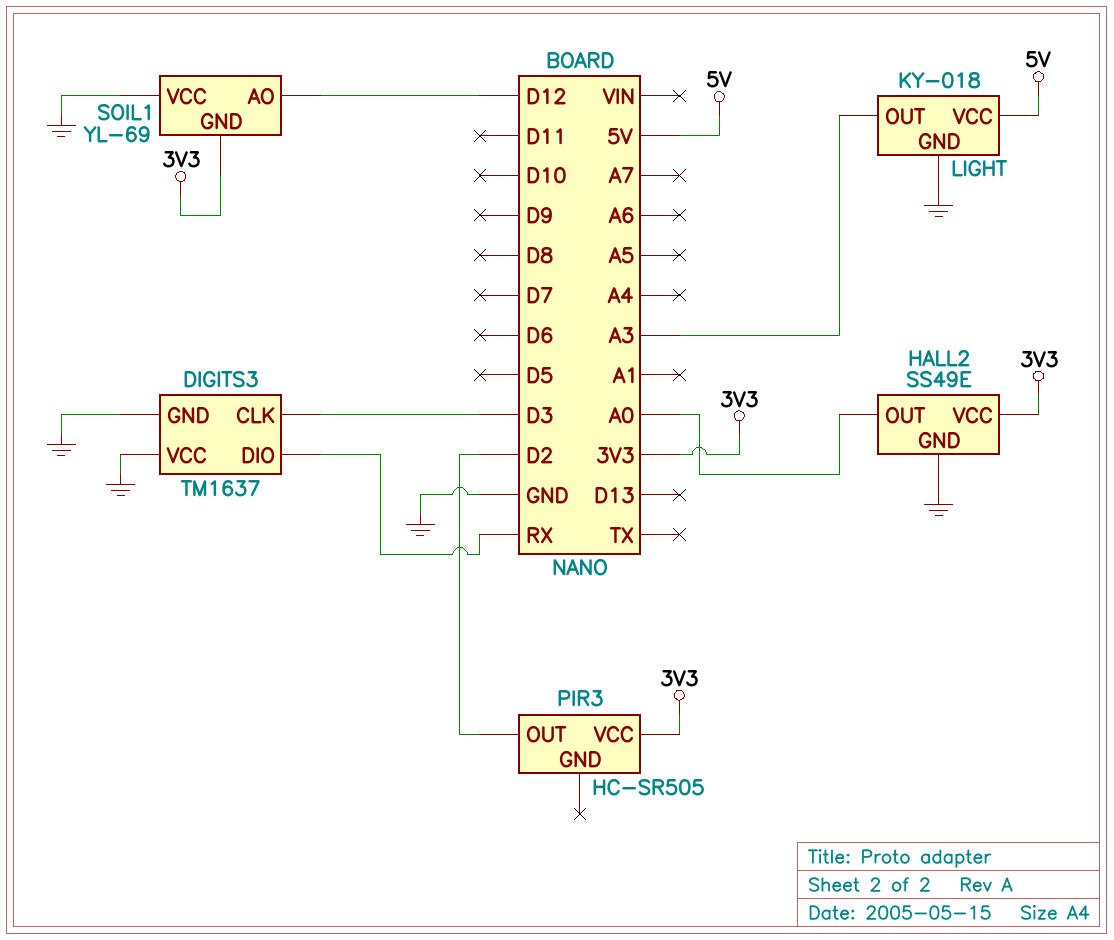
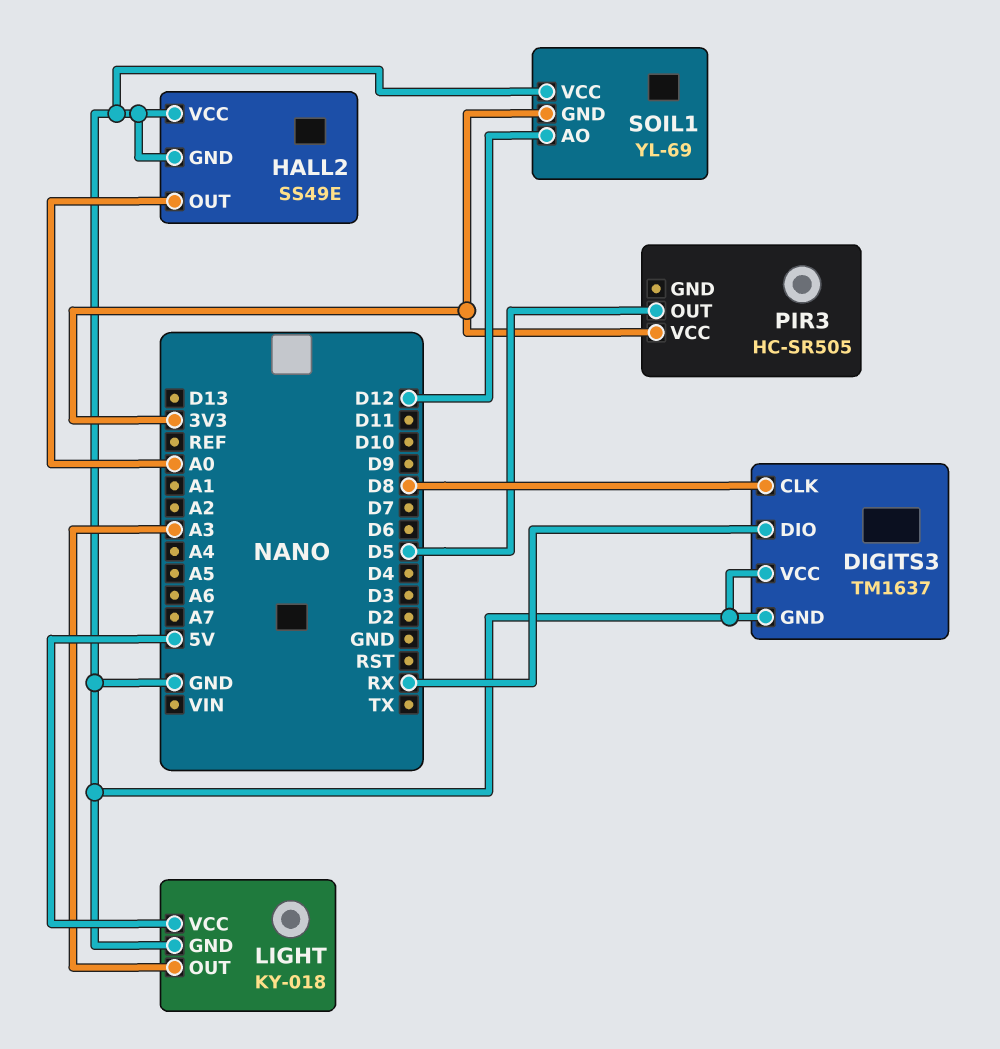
DIGITS3 pin CLK: D3 -> D8
HALL2 pin VCC: 3V3 -> GND
PIR3 pin OUT: D2 -> D5

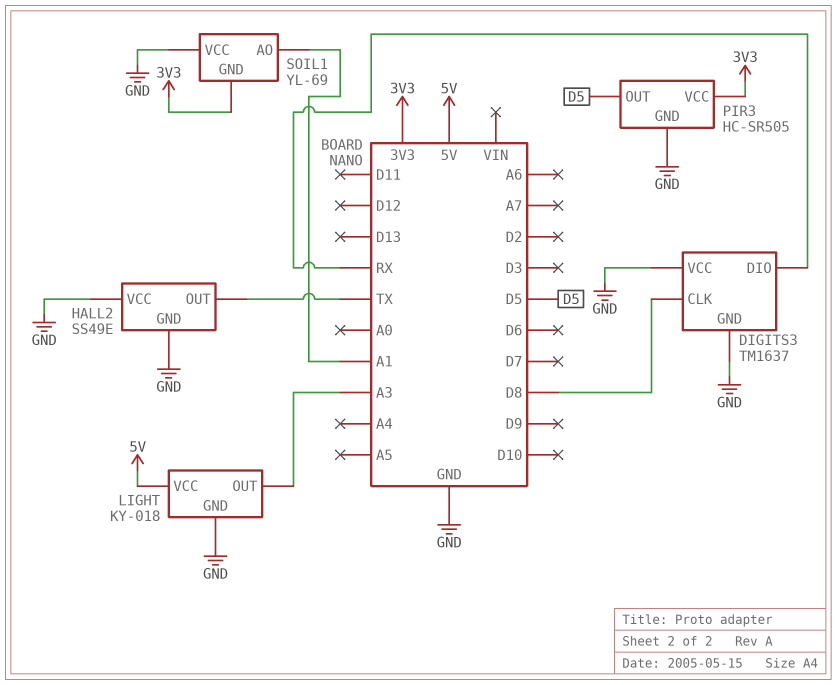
HALL2 pin OUT: A0 -> TX
PIR3 pin GND: none -> GND
SOIL1 pin AO: D12 -> A1

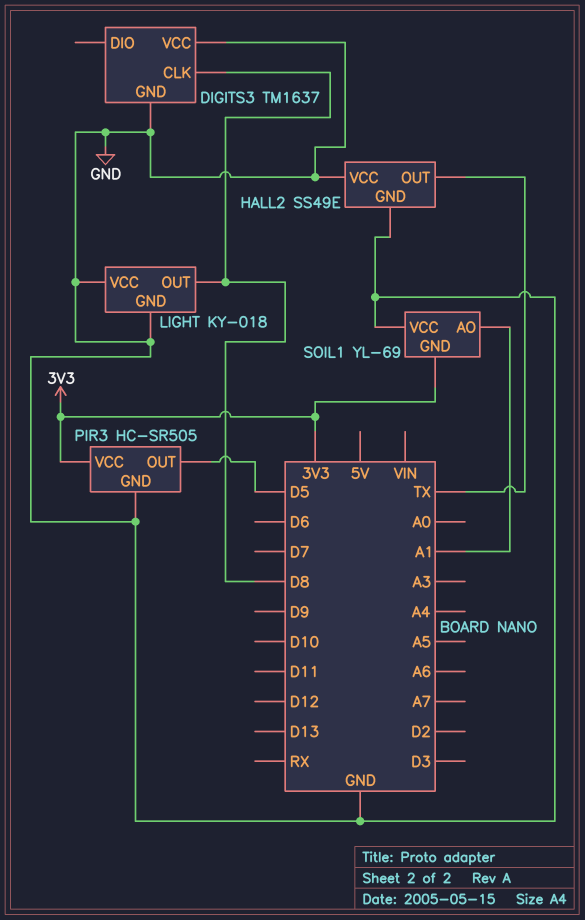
DIGITS3 pin DIO: RX -> none
LIGHT pin OUT: A3 -> D8
LIGHT pin VCC: 5V -> GND

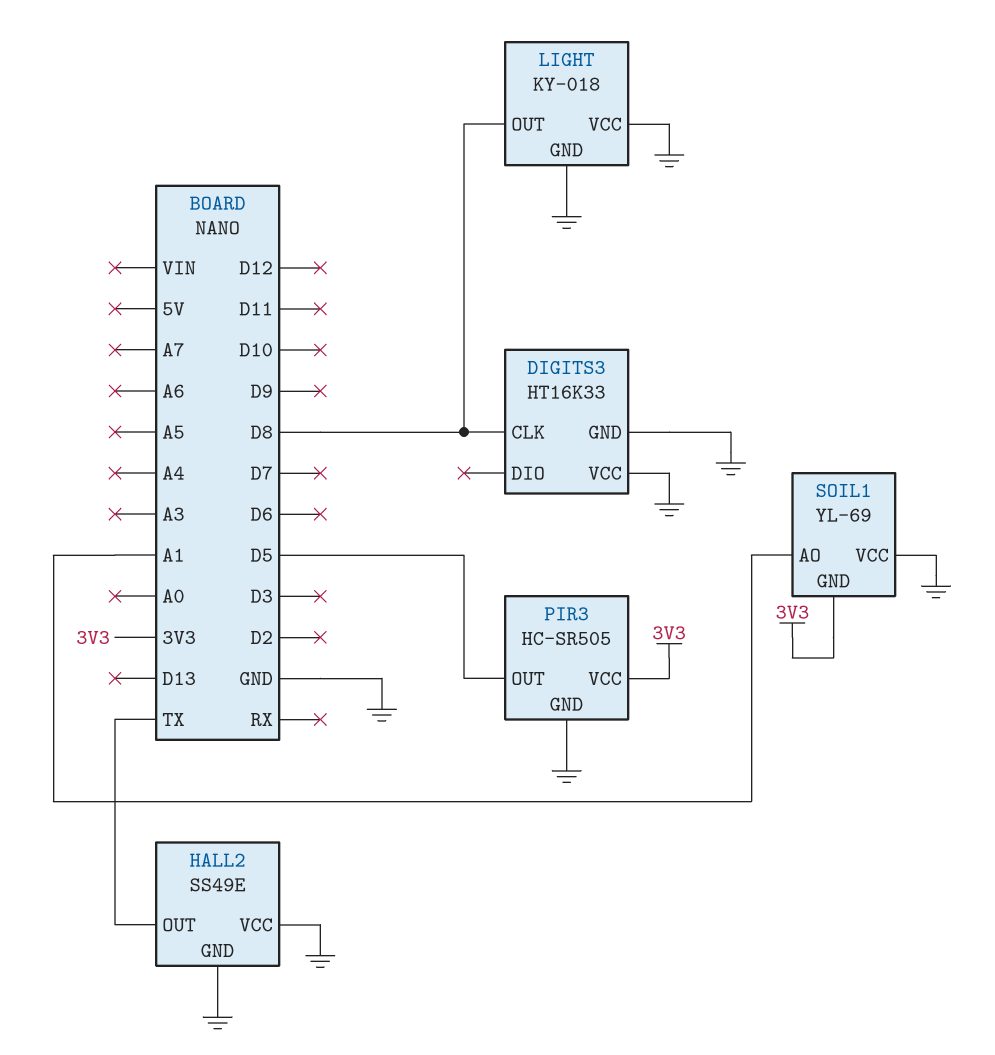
DIGITS3: TM1637 -> HT16K33

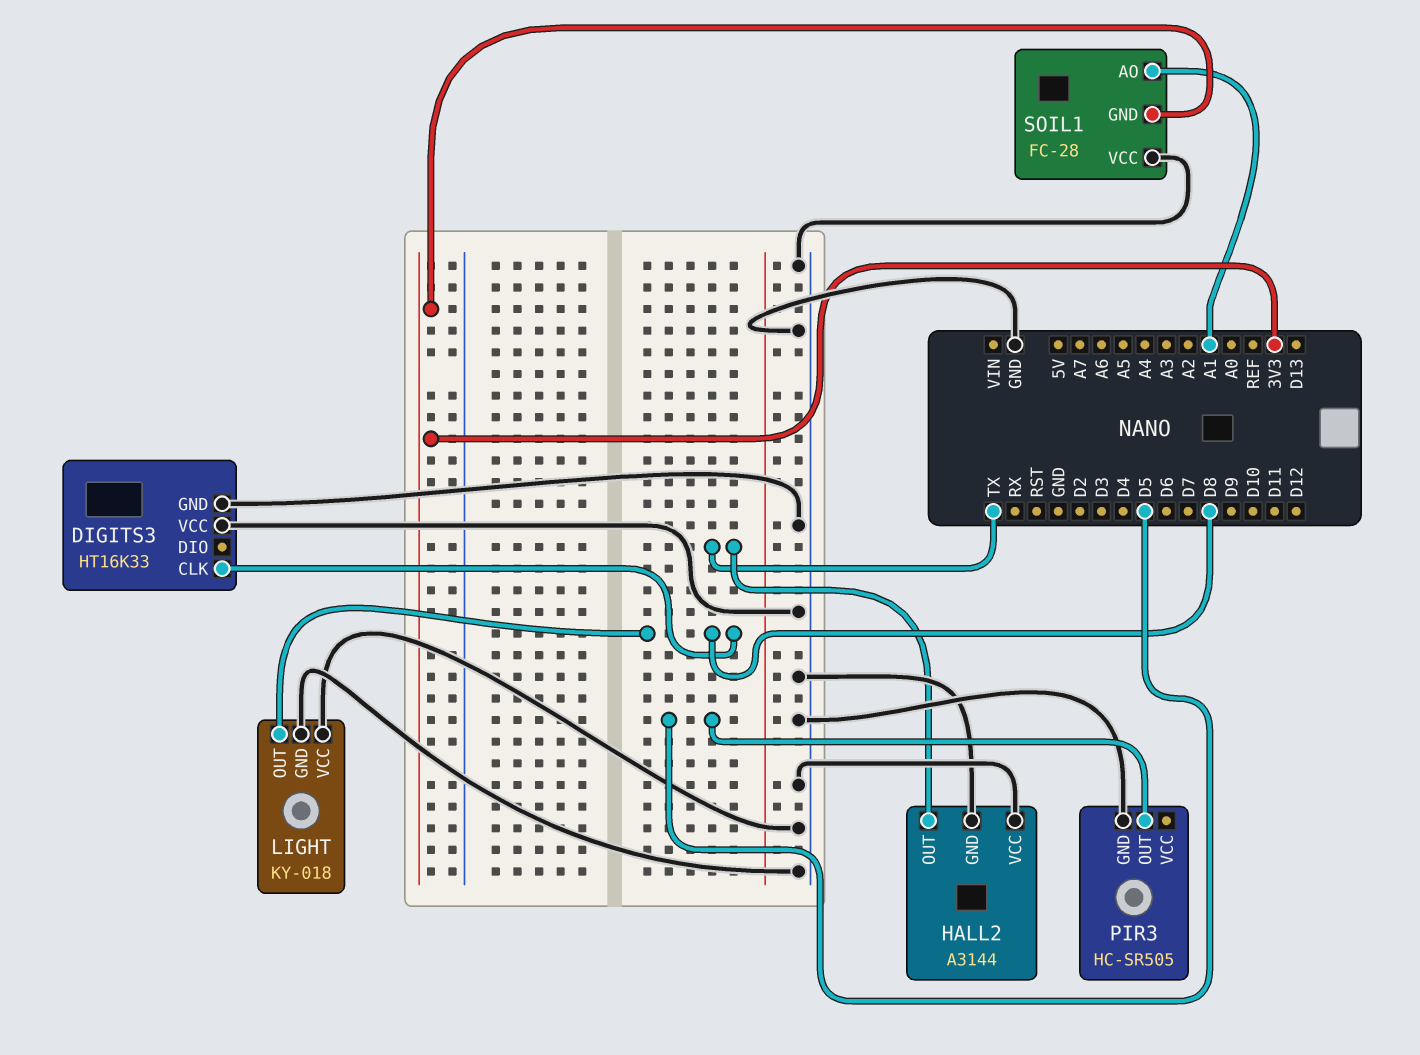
HALL2: SS49E -> A3144
PIR3 pin VCC: 3V3 -> none
SOIL1: YL-69 -> FC-28

